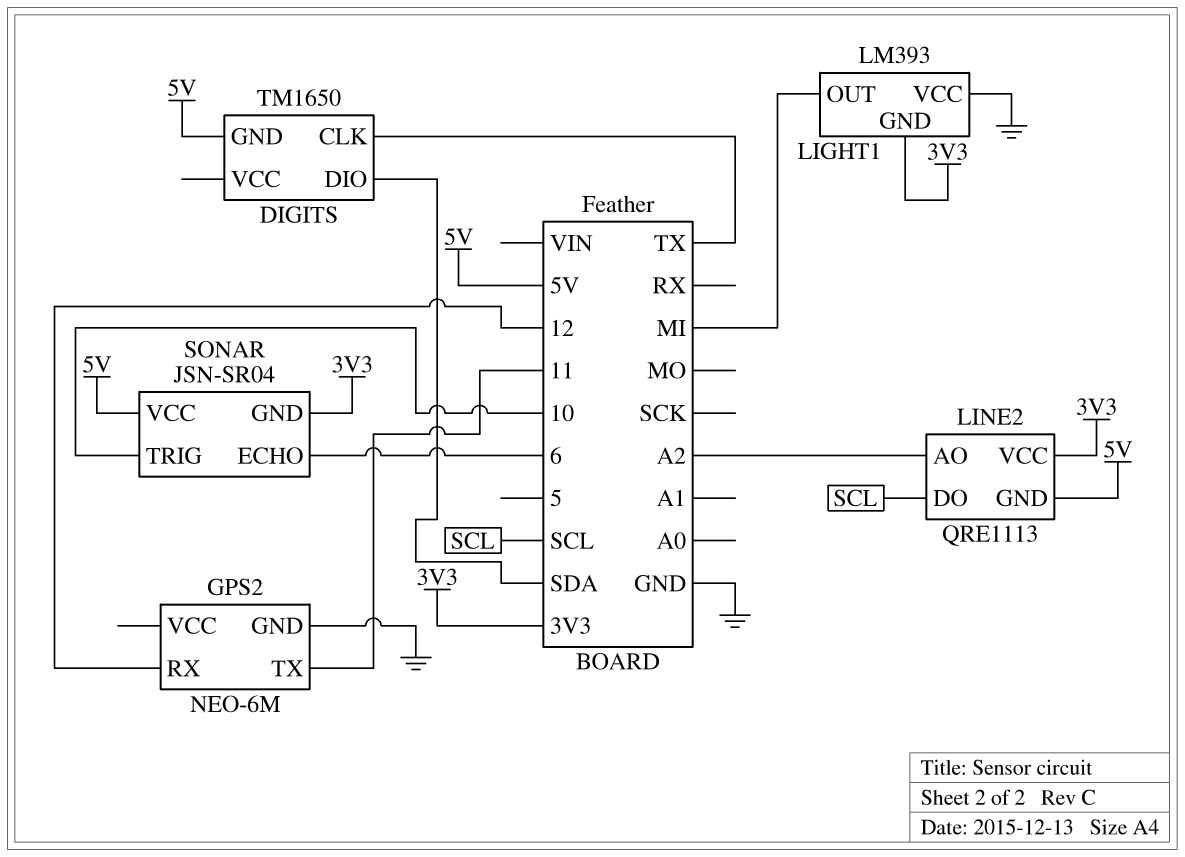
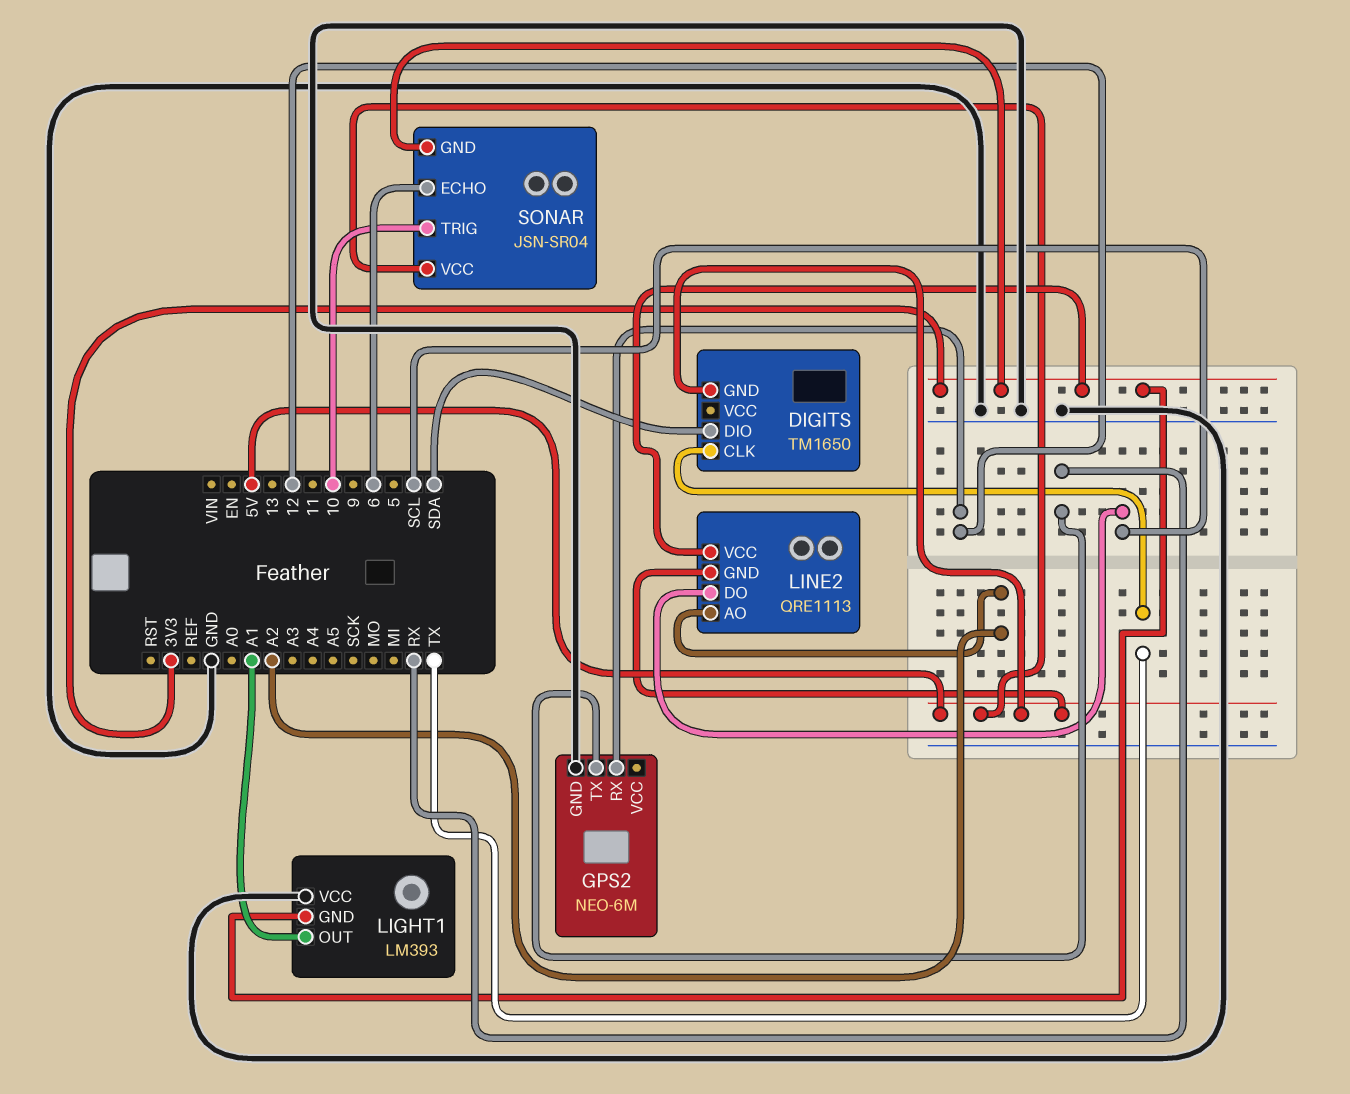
GPS2 pin TX: 11 -> RX
LIGHT1 pin OUT: MI -> A1

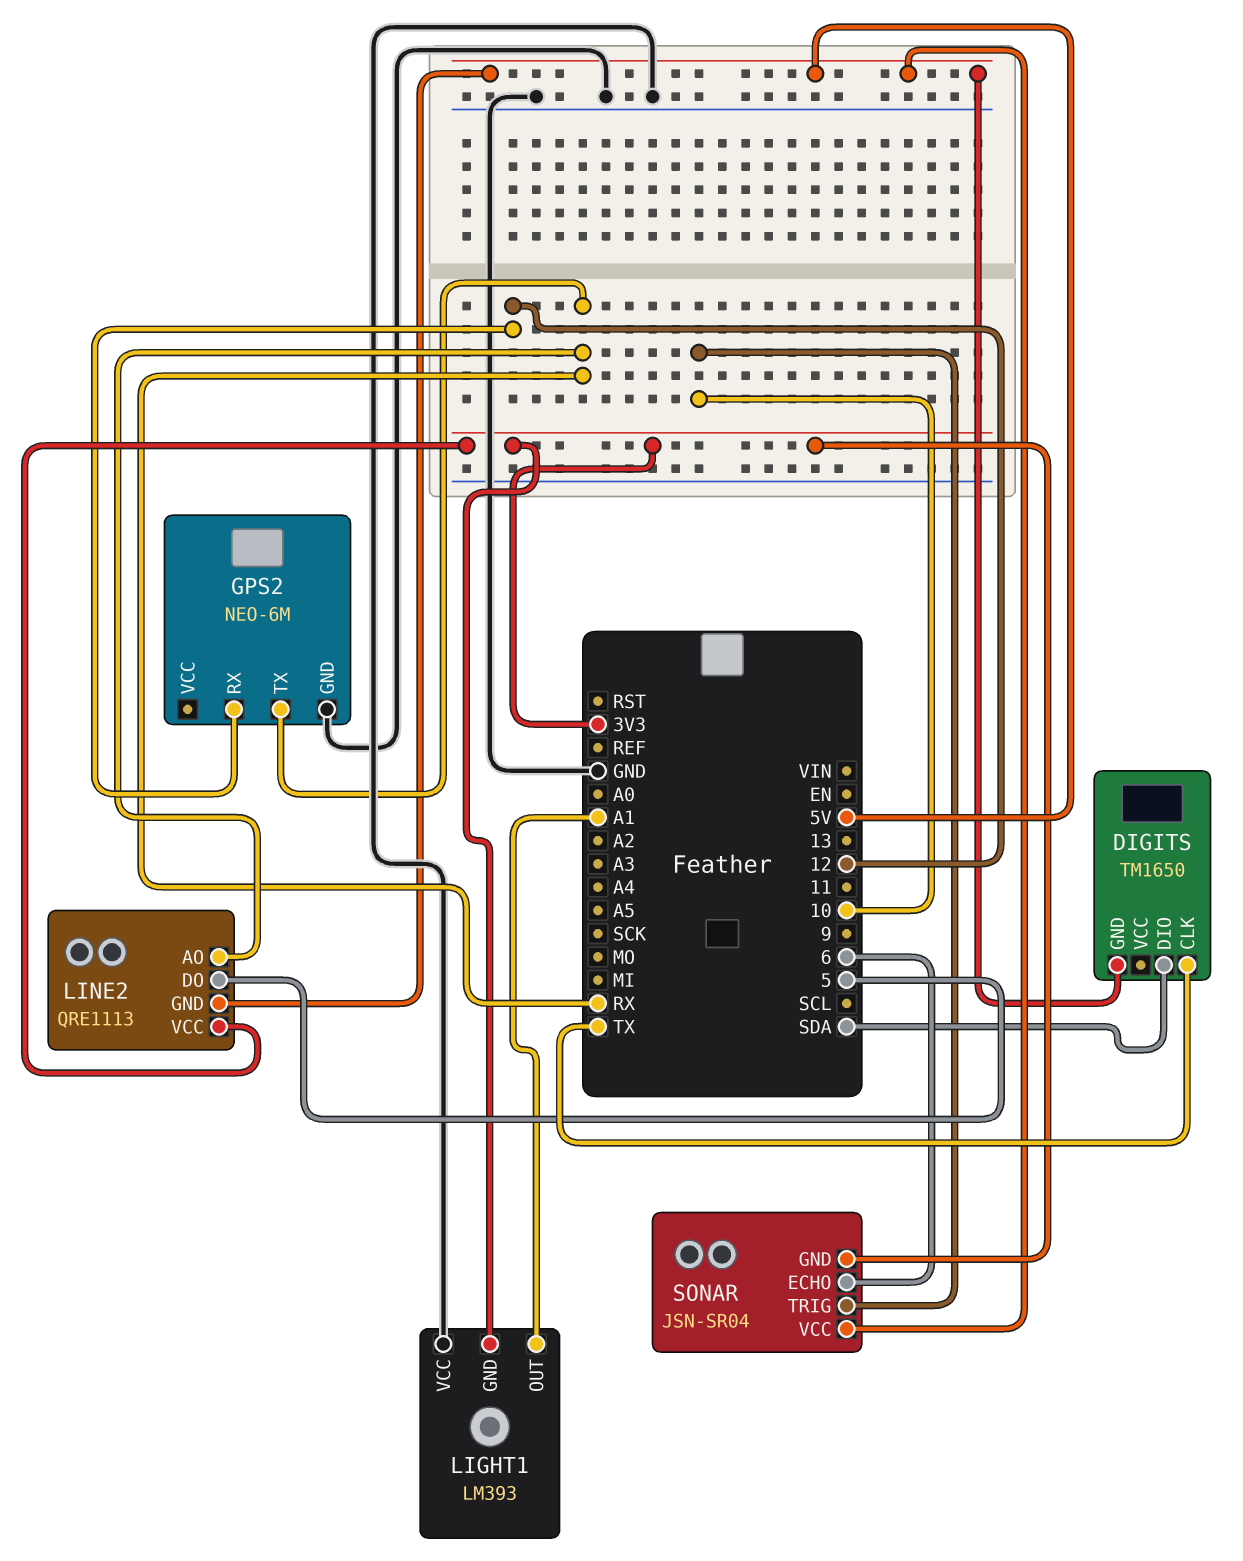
LINE2 pin AO: A2 -> RX
LINE2 pin DO: SCL -> 5

